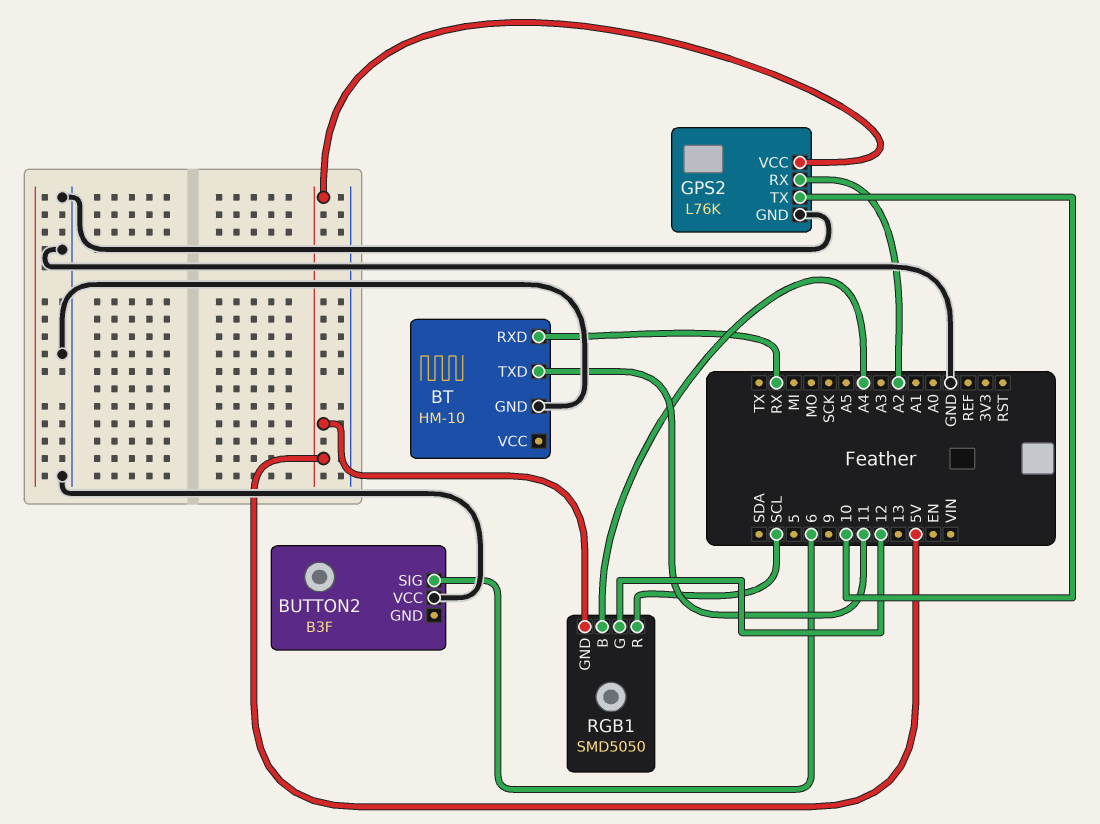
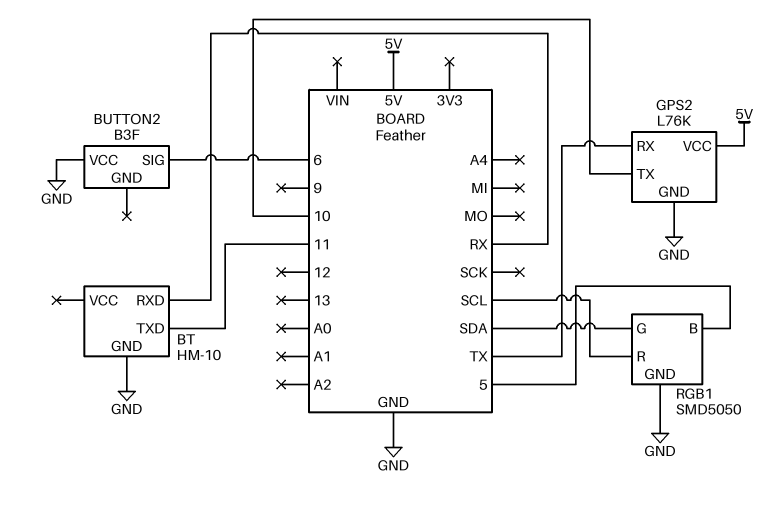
GPS2 pin RX: A2 -> TX
RGB1 pin B: A4 -> 5
RGB1 pin G: 12 -> SDA
RGB1 pin GND: 5V -> GND

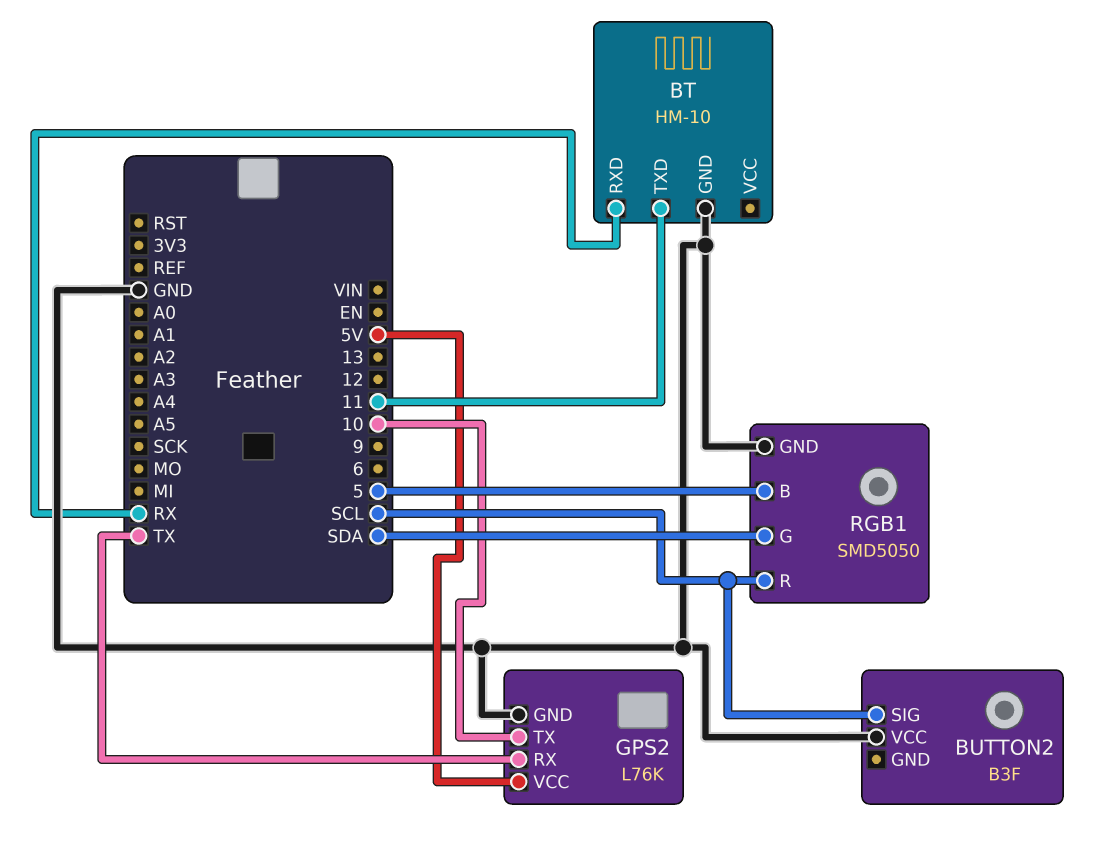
BUTTON2 pin SIG: 6 -> SCL

